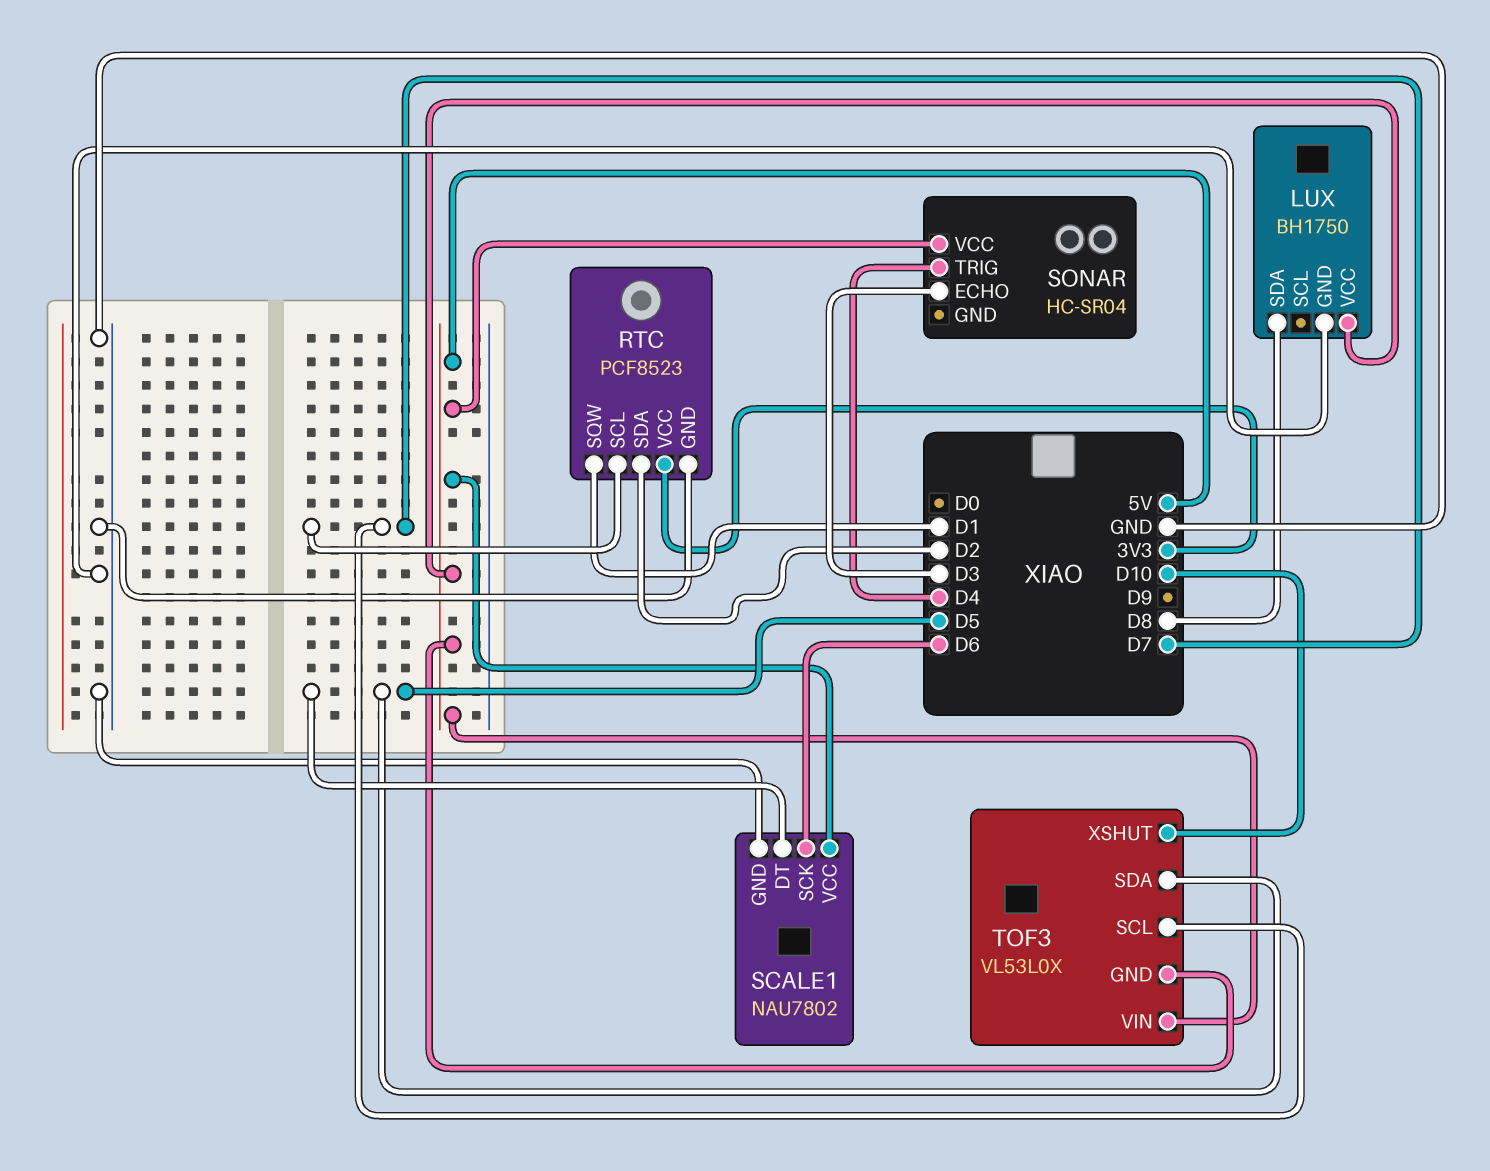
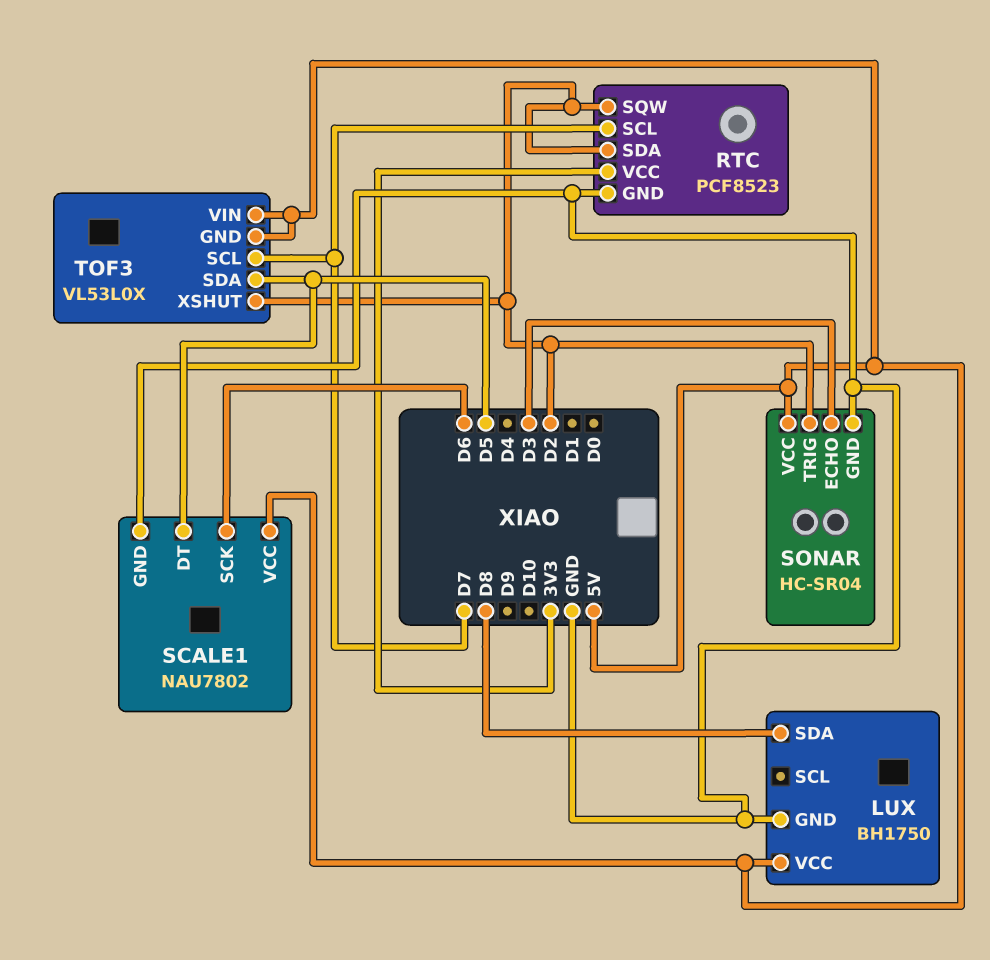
RTC pin SQW: D1 -> D2
SONAR pin GND: none -> GND
SONAR pin TRIG: D4 -> D2
TOF3 pin XSHUT: D10 -> D2

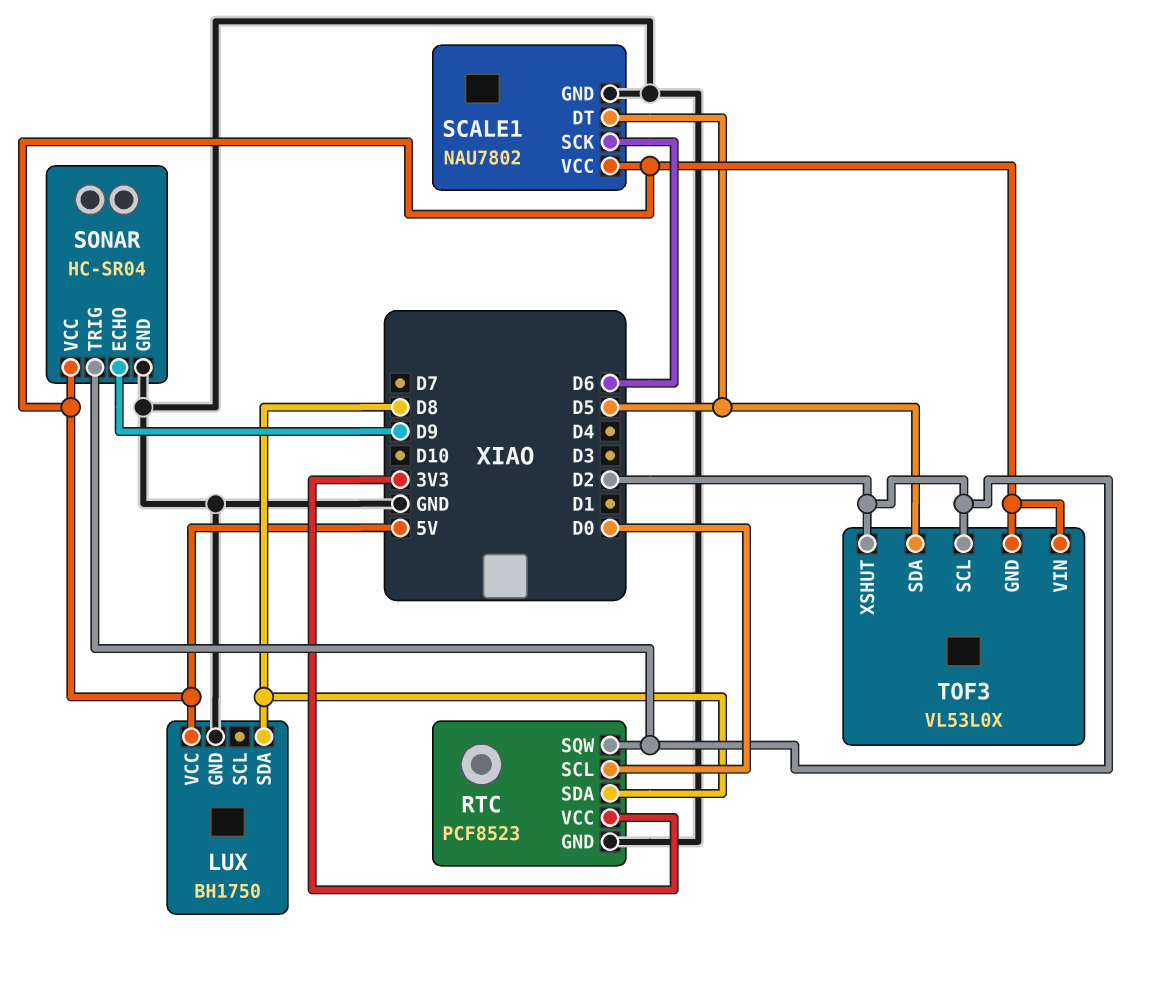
RTC pin SCL: D7 -> D0
RTC pin SDA: D2 -> D8
SONAR pin ECHO: D3 -> D9
TOF3 pin SCL: D7 -> D2

